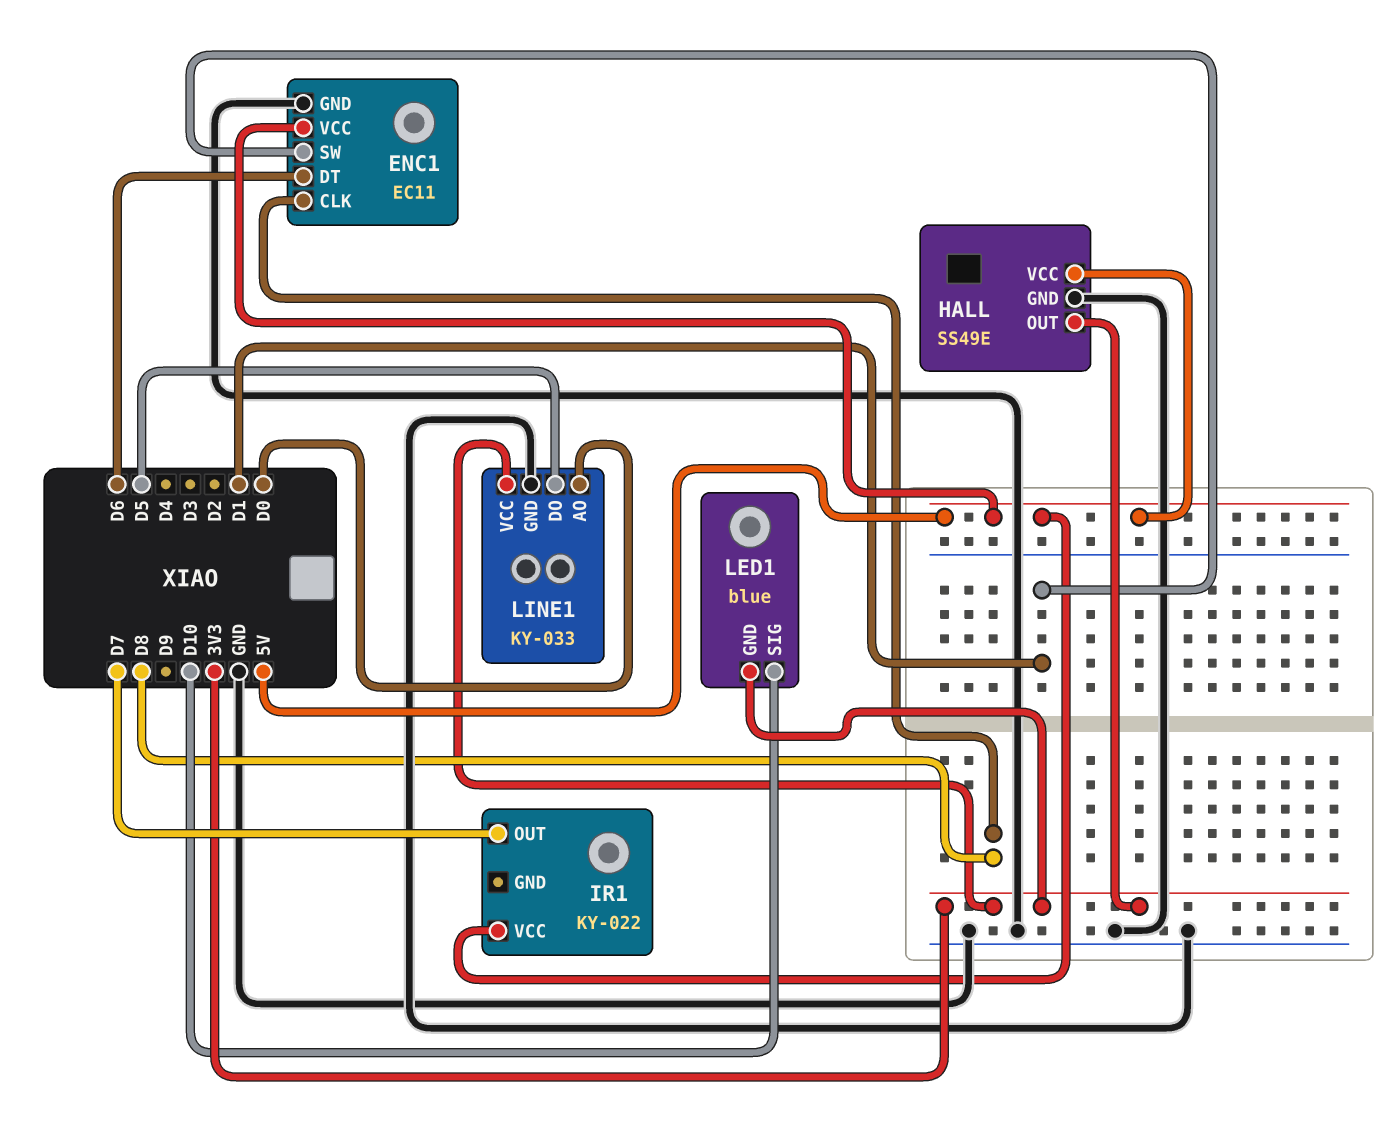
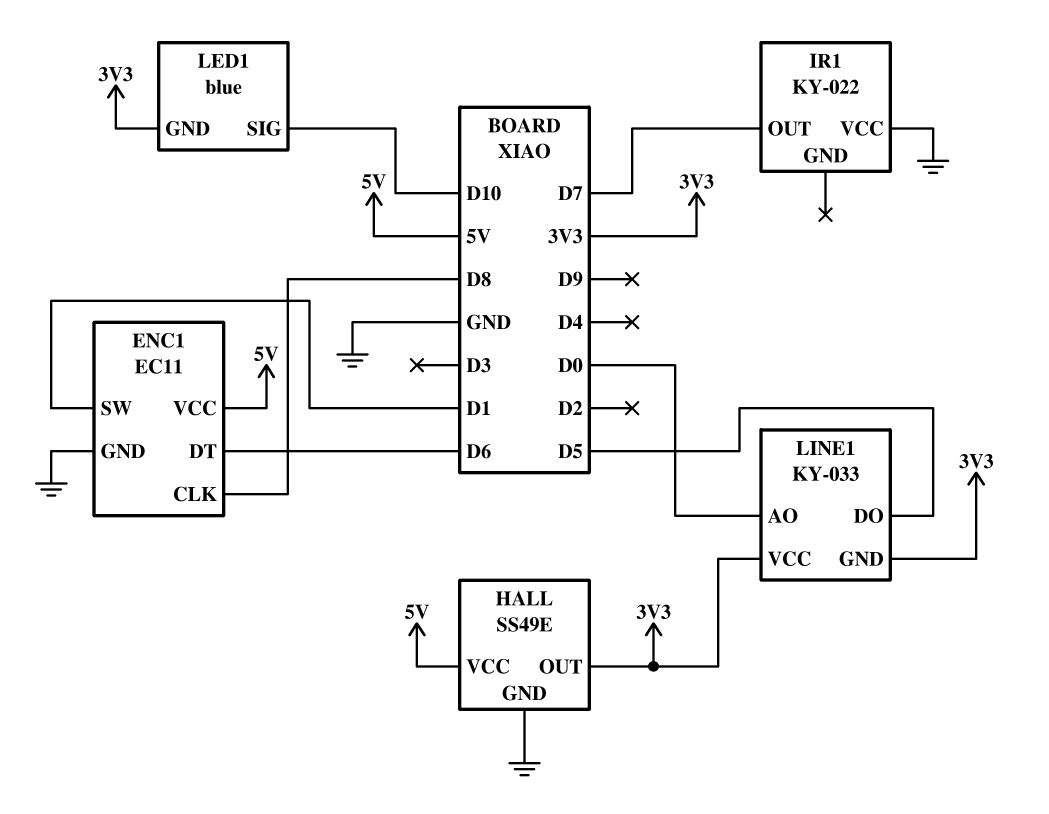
IR1 pin VCC: 5V -> GND
LINE1 pin GND: GND -> 3V3

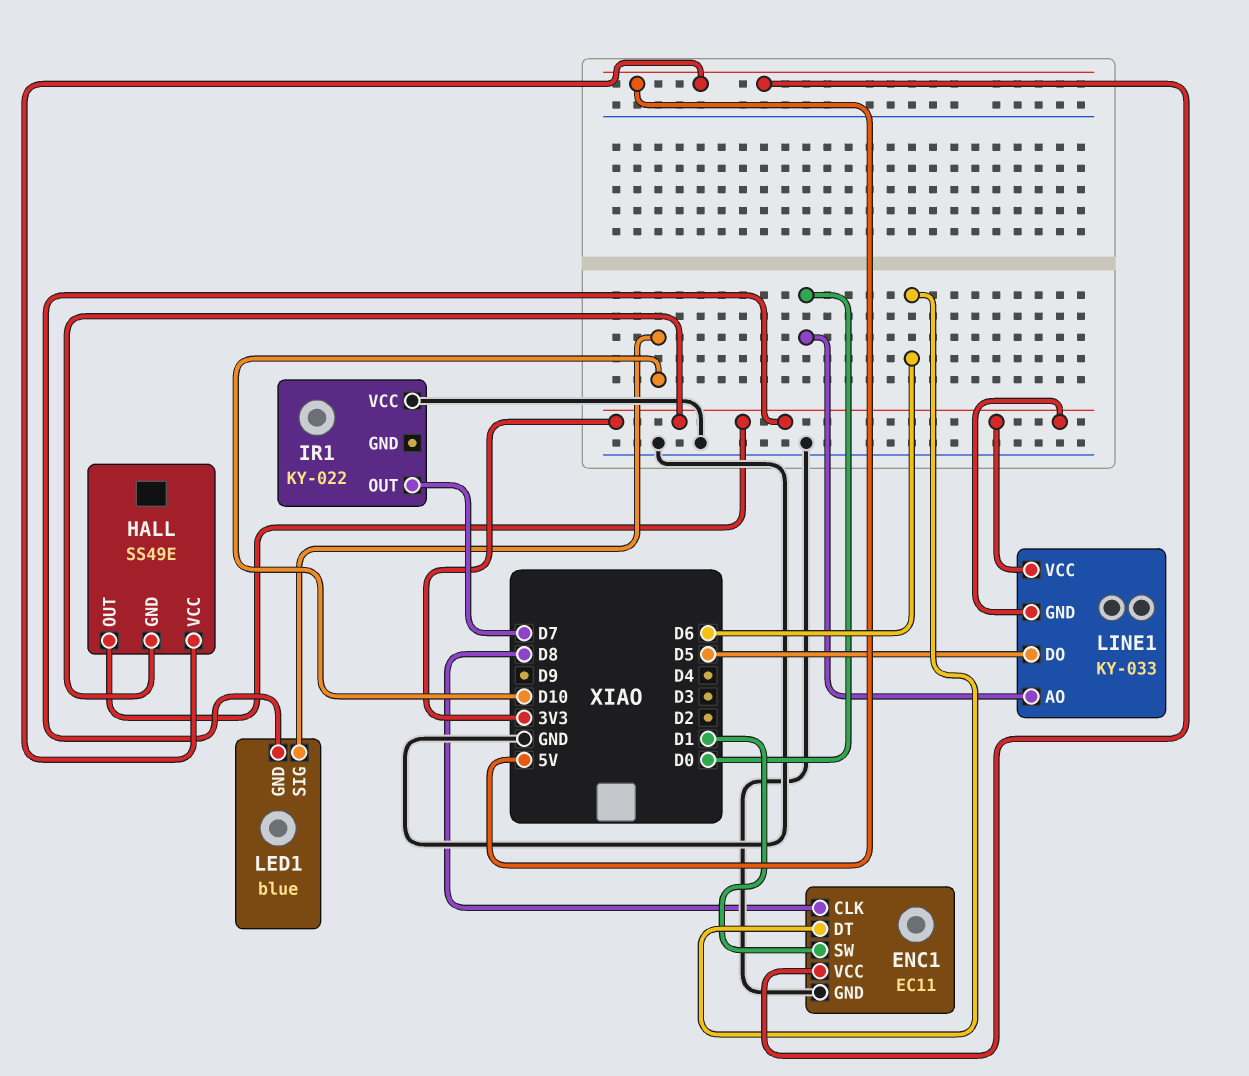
HALL pin GND: GND -> 3V3

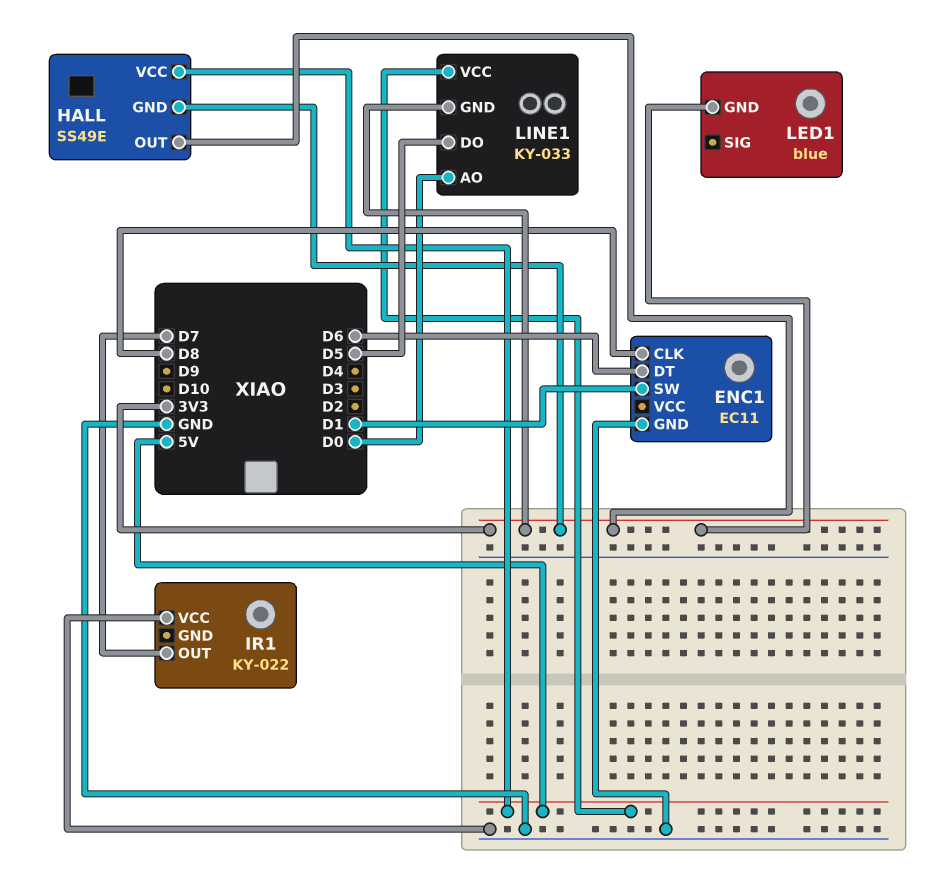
ENC1 pin VCC: 5V -> none
LED1 pin SIG: D10 -> none
LINE1 pin VCC: 3V3 -> 5V

